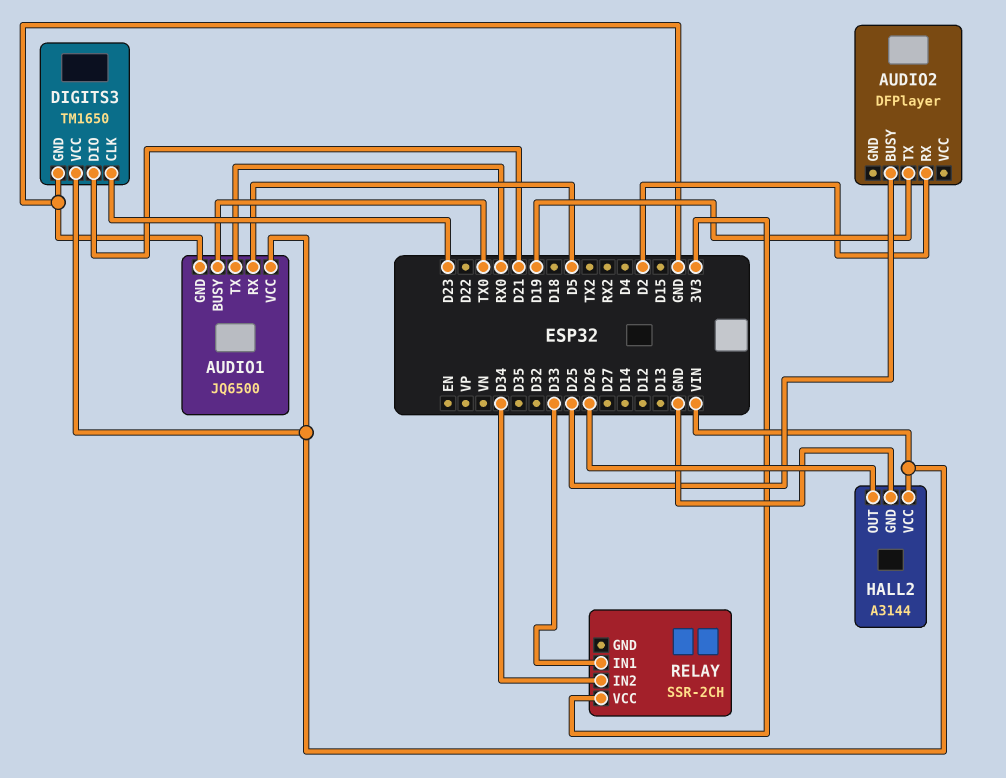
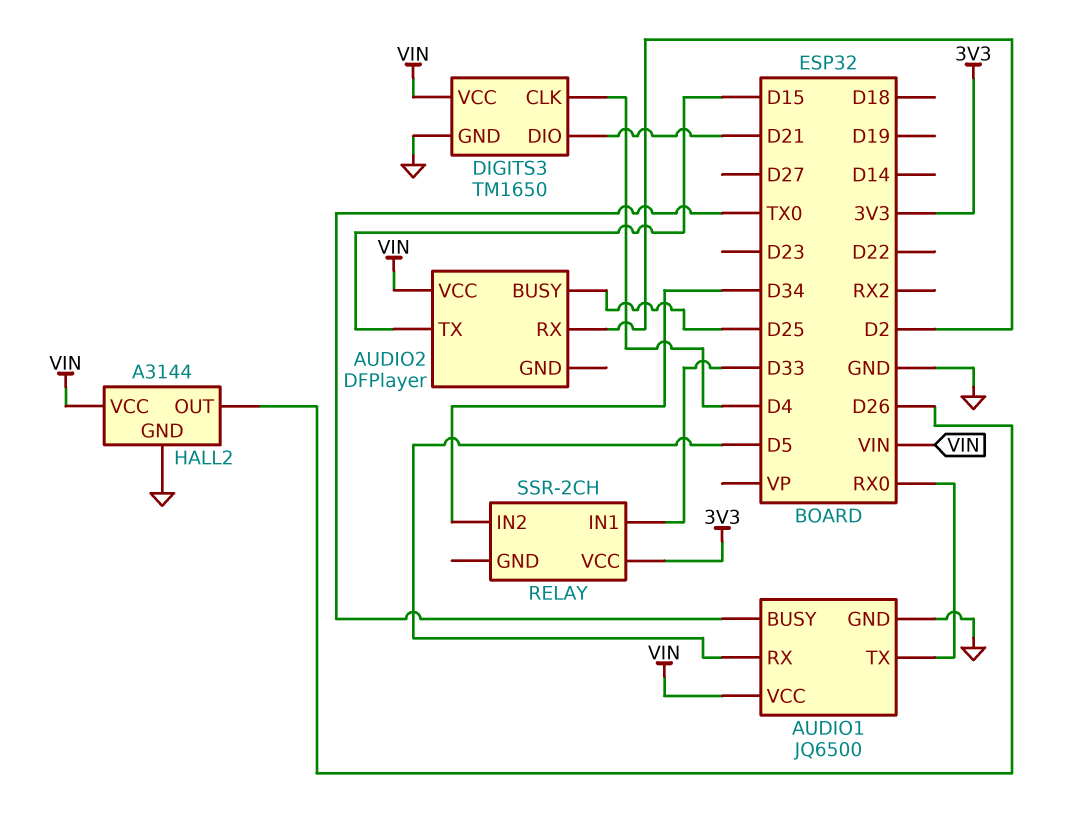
AUDIO2 pin TX: D19 -> D15
AUDIO2 pin VCC: none -> VIN
DIGITS3 pin CLK: D23 -> D4

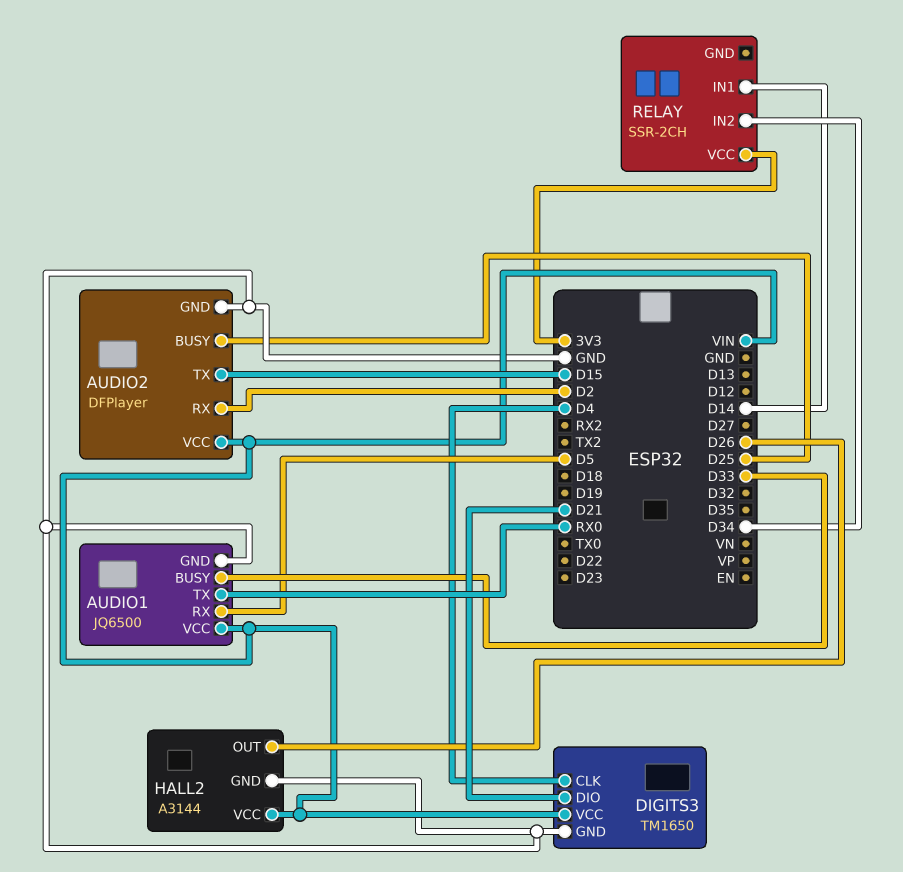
AUDIO1 pin BUSY: TX0 -> D33
AUDIO2 pin GND: none -> GND
RELAY pin IN1: D33 -> D14

